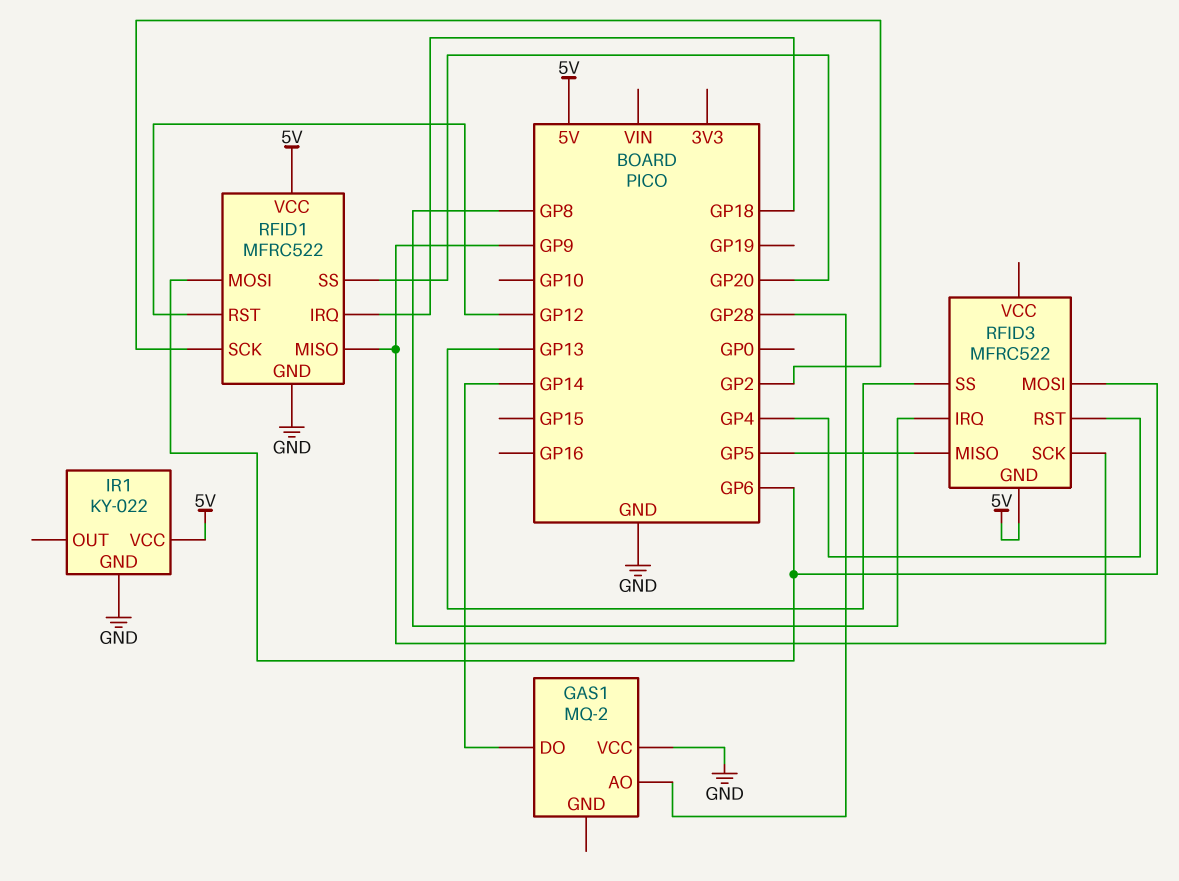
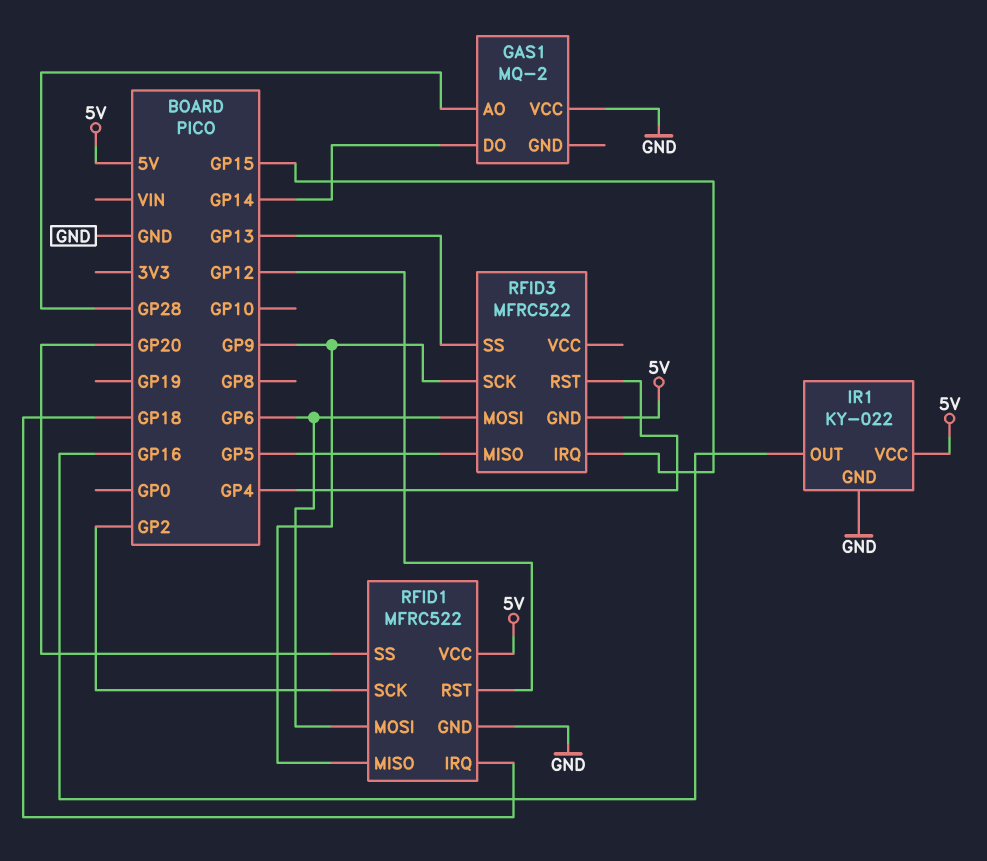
IR1 pin OUT: none -> GP16
RFID3 pin IRQ: GP8 -> GP15

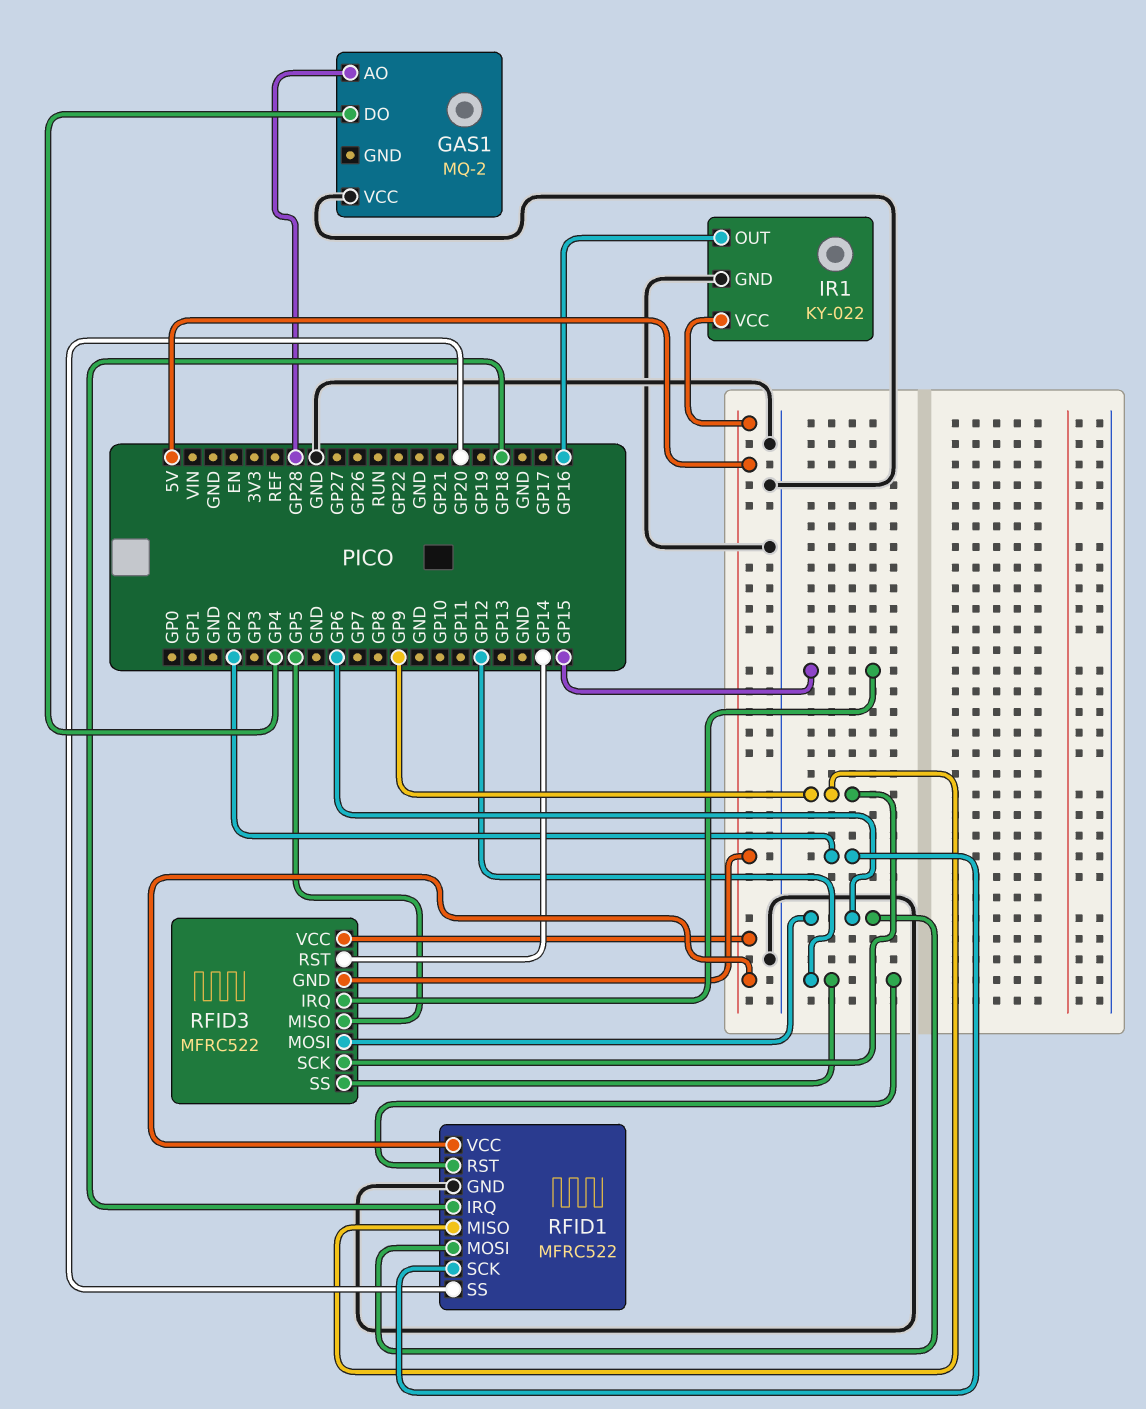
GAS1 pin DO: GP14 -> GP4
RFID3 pin RST: GP4 -> GP14
RFID3 pin SS: GP13 -> GP12
RFID3 pin VCC: none -> 5V

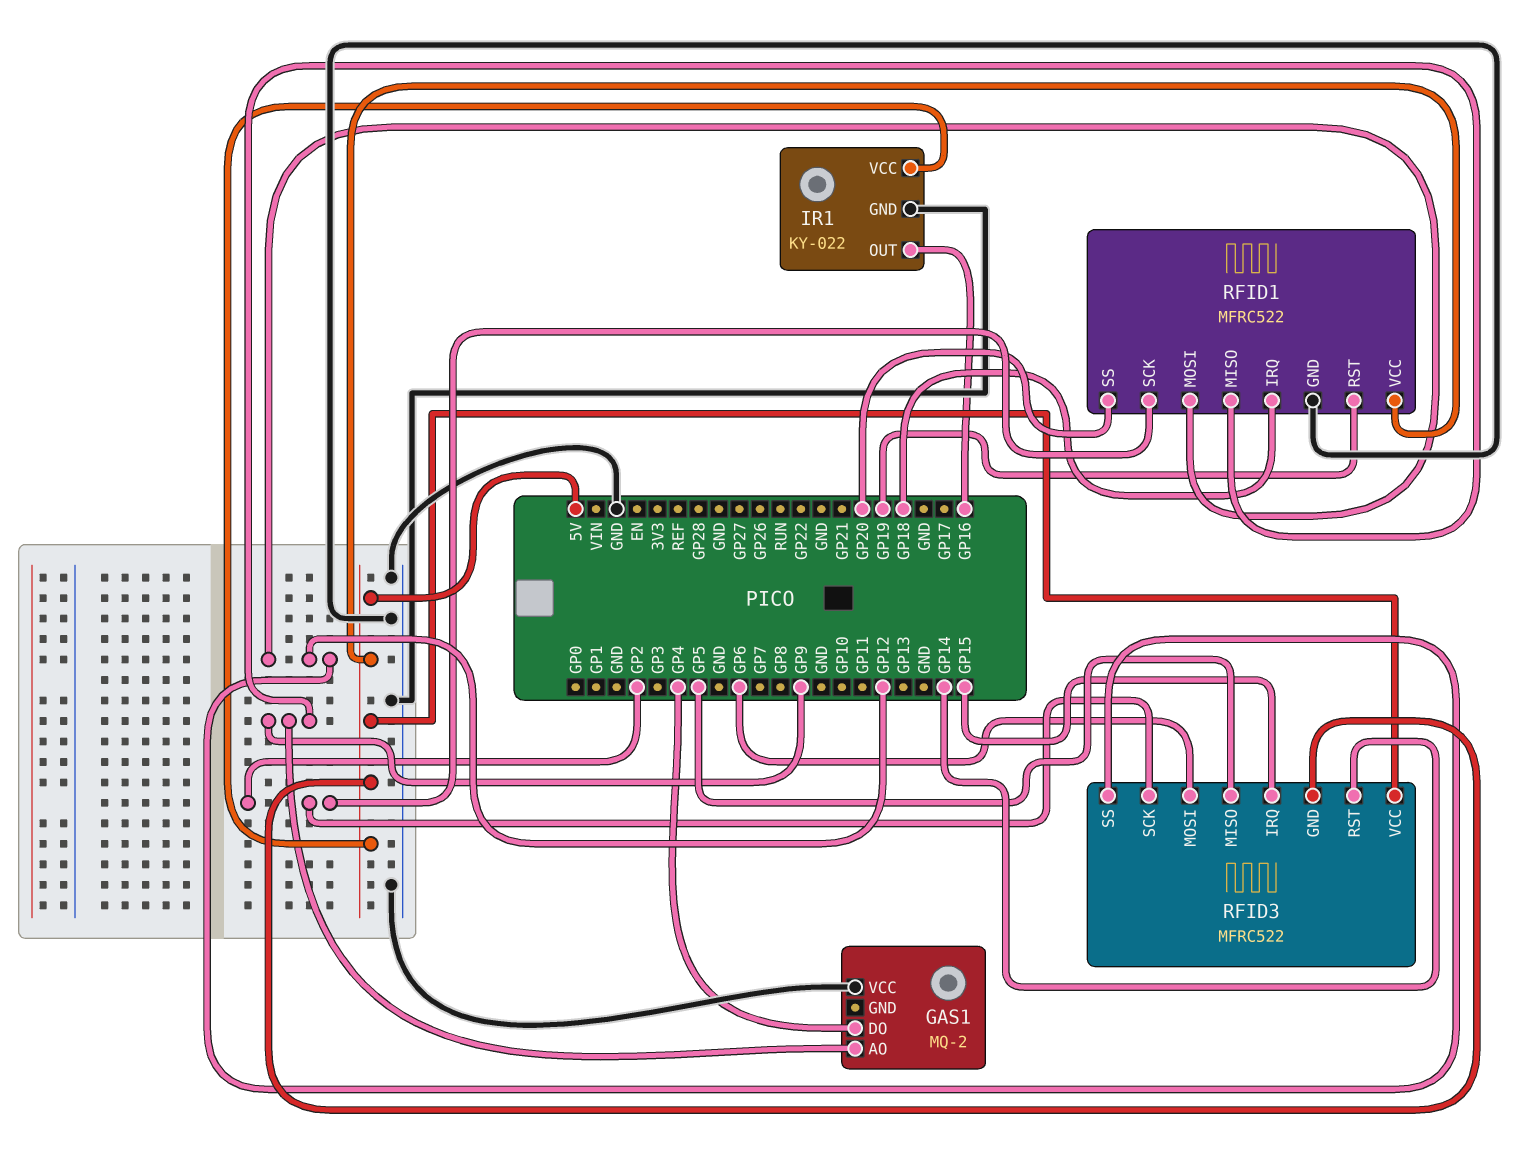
GAS1 pin AO: GP28 -> GP9
RFID1 pin MOSI: GP6 -> GP12
RFID1 pin RST: GP12 -> GP19
RFID3 pin SCK: GP9 -> GP2

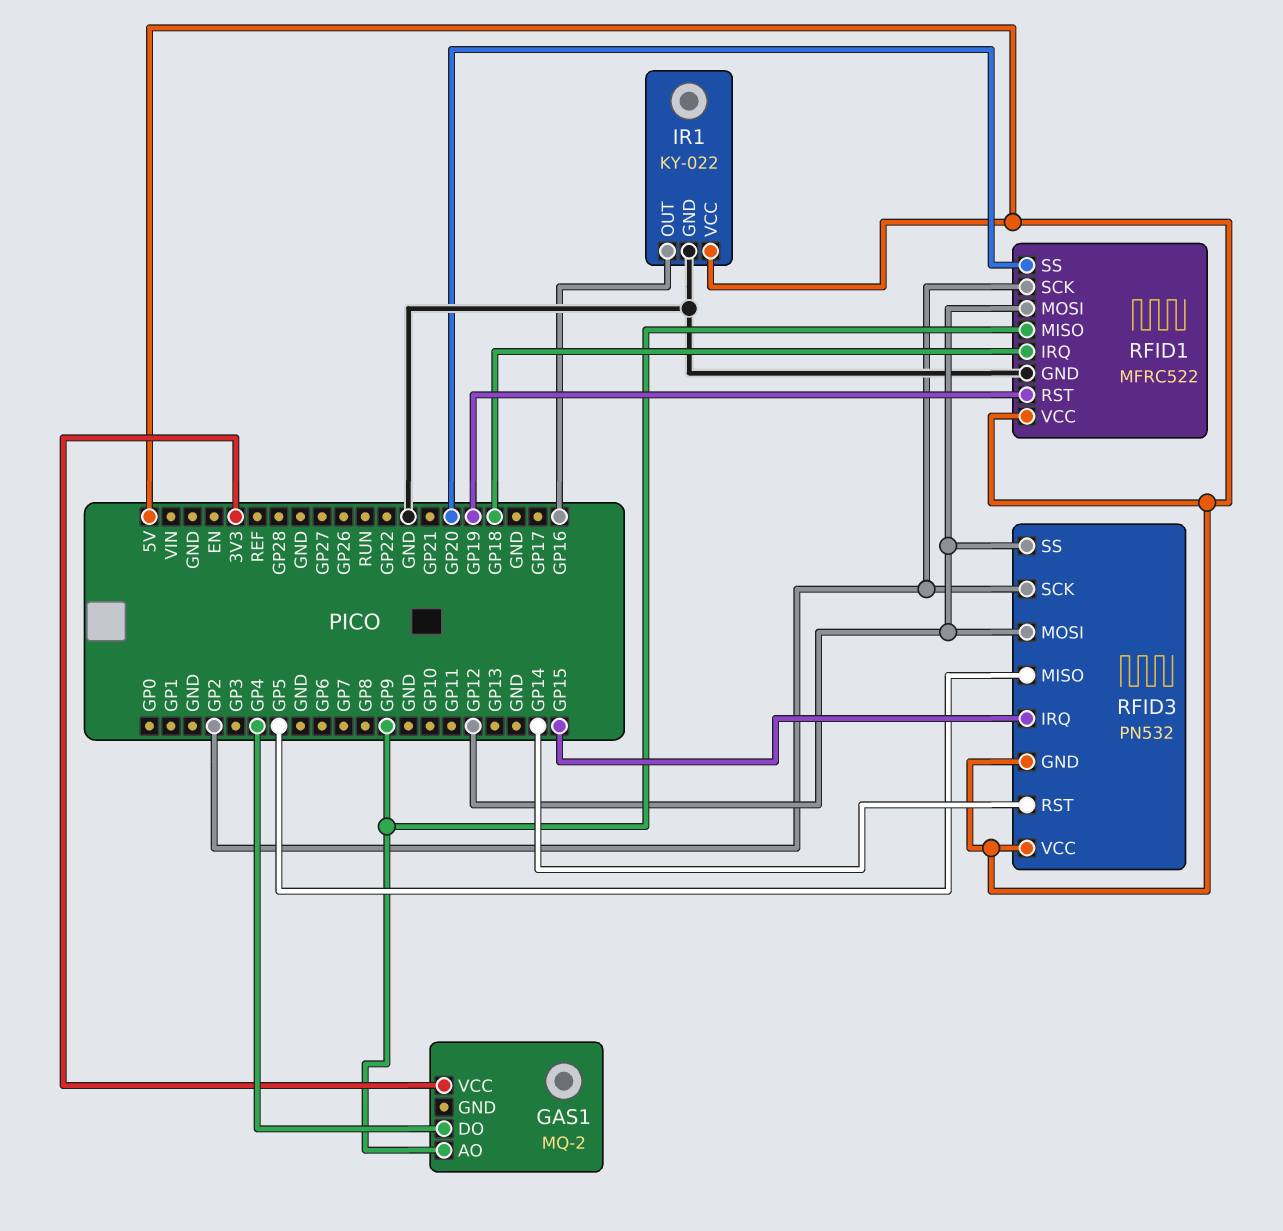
GAS1 pin VCC: GND -> 3V3
RFID3: MFRC522 -> PN532
RFID3 pin MOSI: GP6 -> GP12

